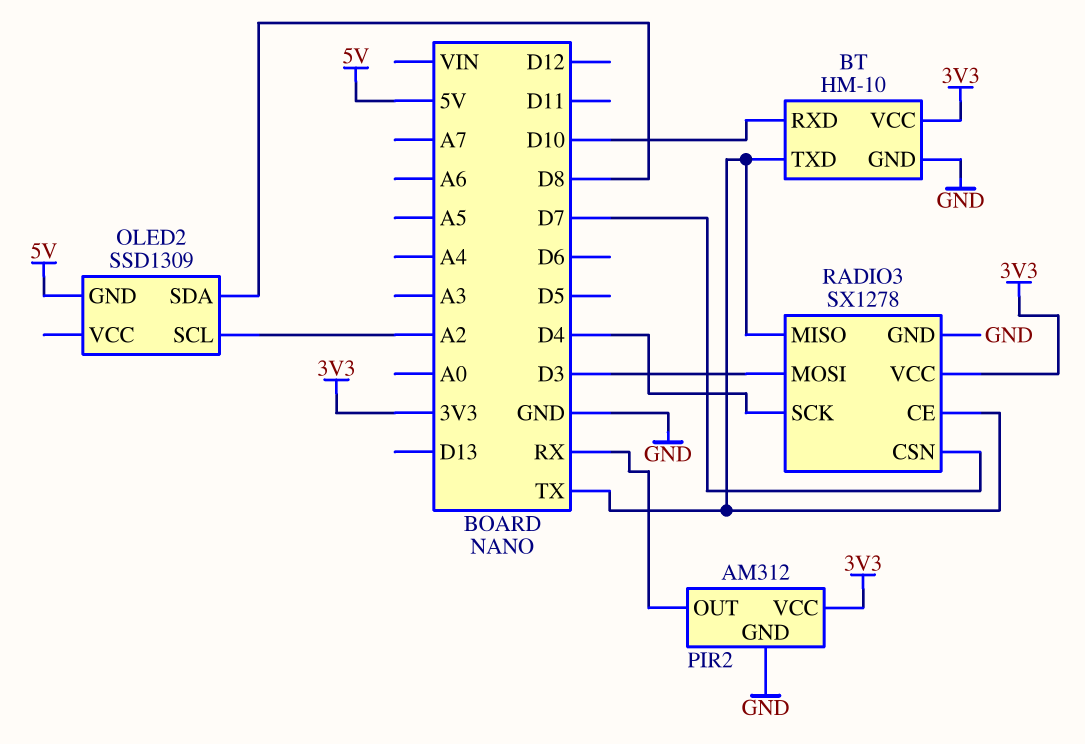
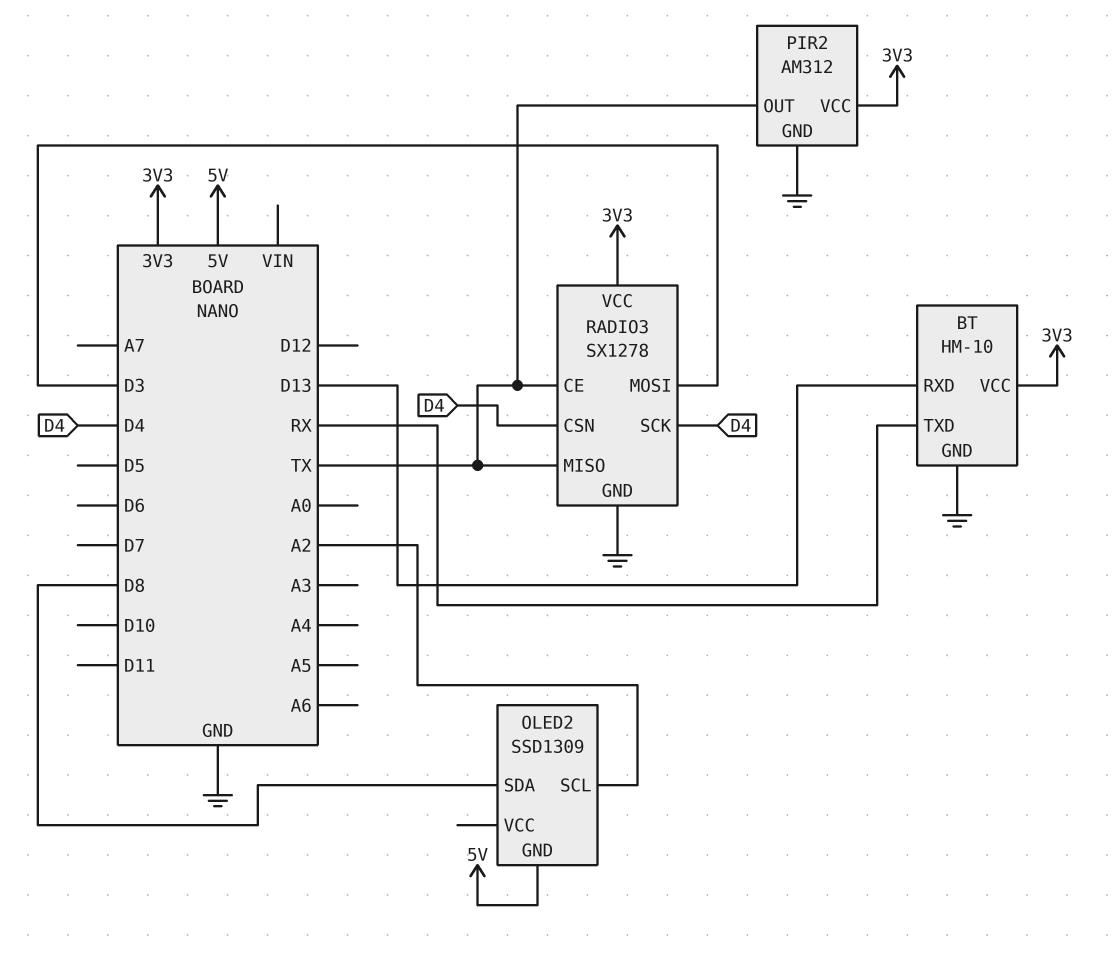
BT pin RXD: D10 -> D13
BT pin TXD: TX -> RX
PIR2 pin OUT: RX -> TX
RADIO3 pin CSN: D7 -> D4

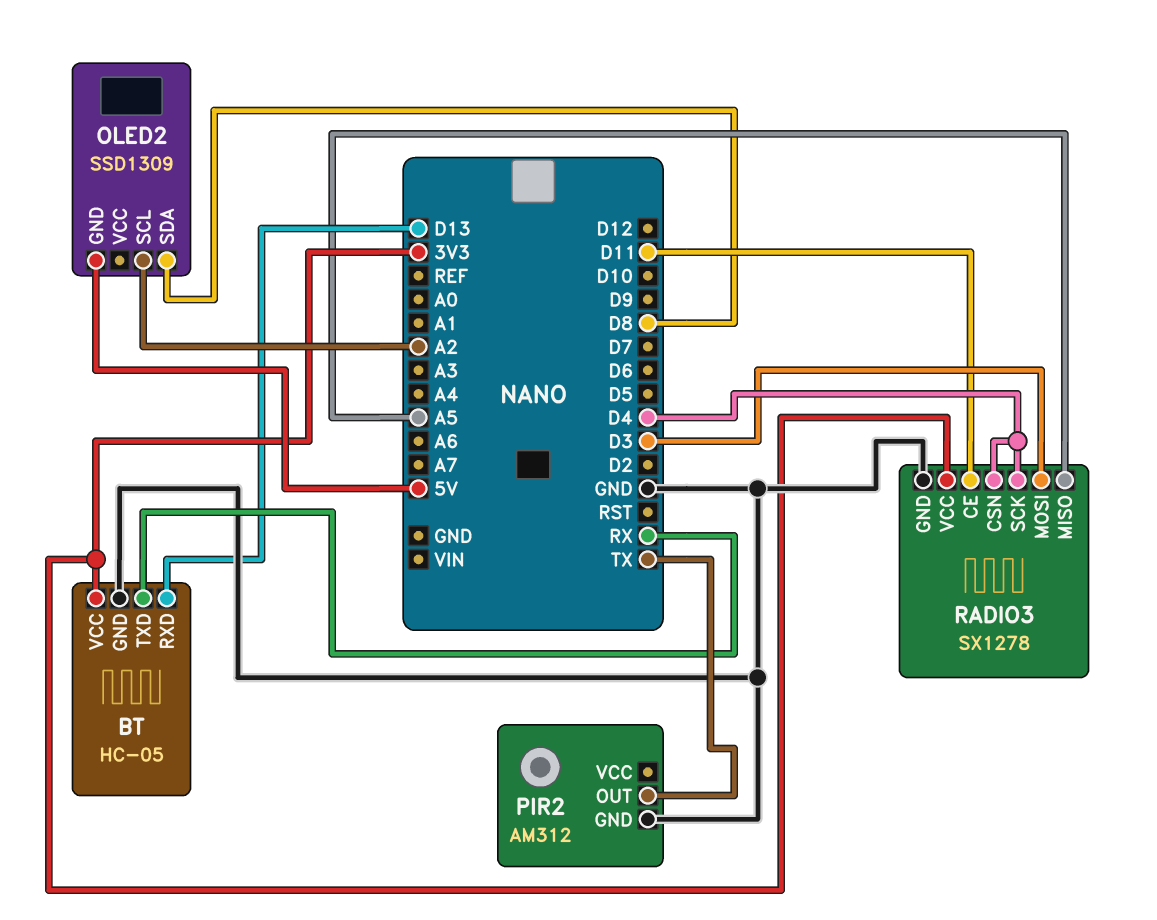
BT: HM-10 -> HC-05
PIR2 pin VCC: 3V3 -> none
RADIO3 pin CE: TX -> D11
RADIO3 pin MISO: TX -> A5

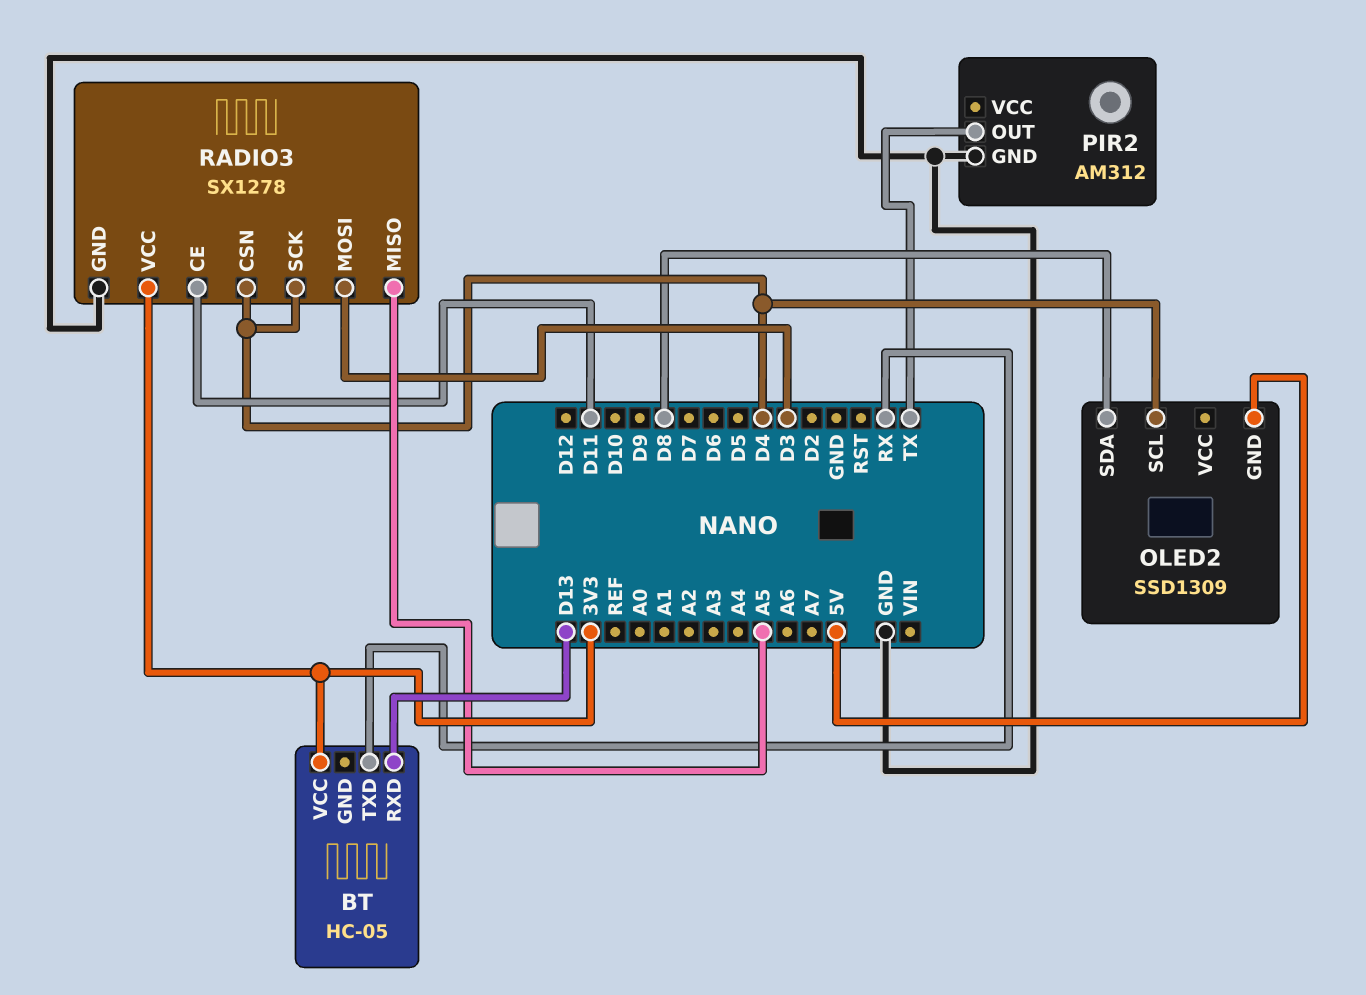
BT pin GND: GND -> none
OLED2 pin SCL: A2 -> D4

